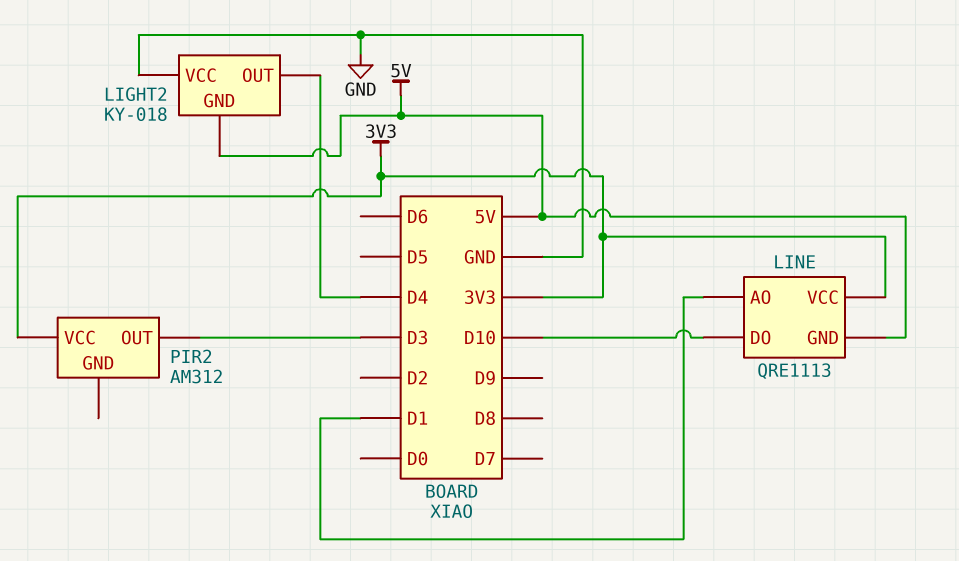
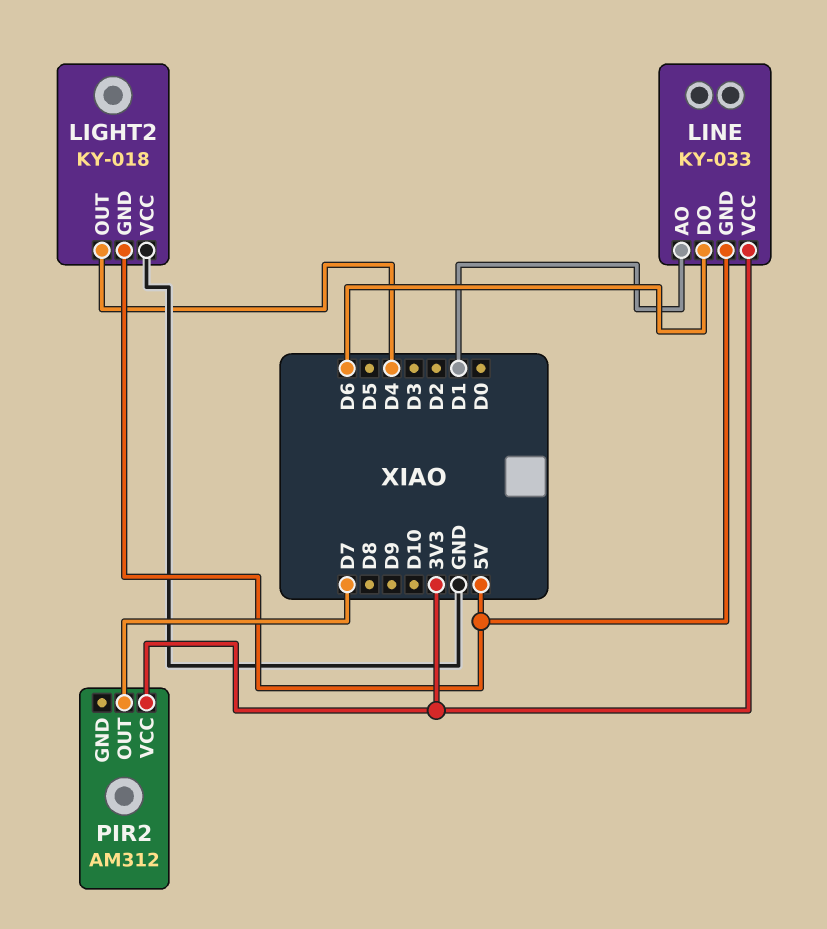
LINE: QRE1113 -> KY-033
LINE pin DO: D10 -> D6
PIR2 pin OUT: D3 -> D7

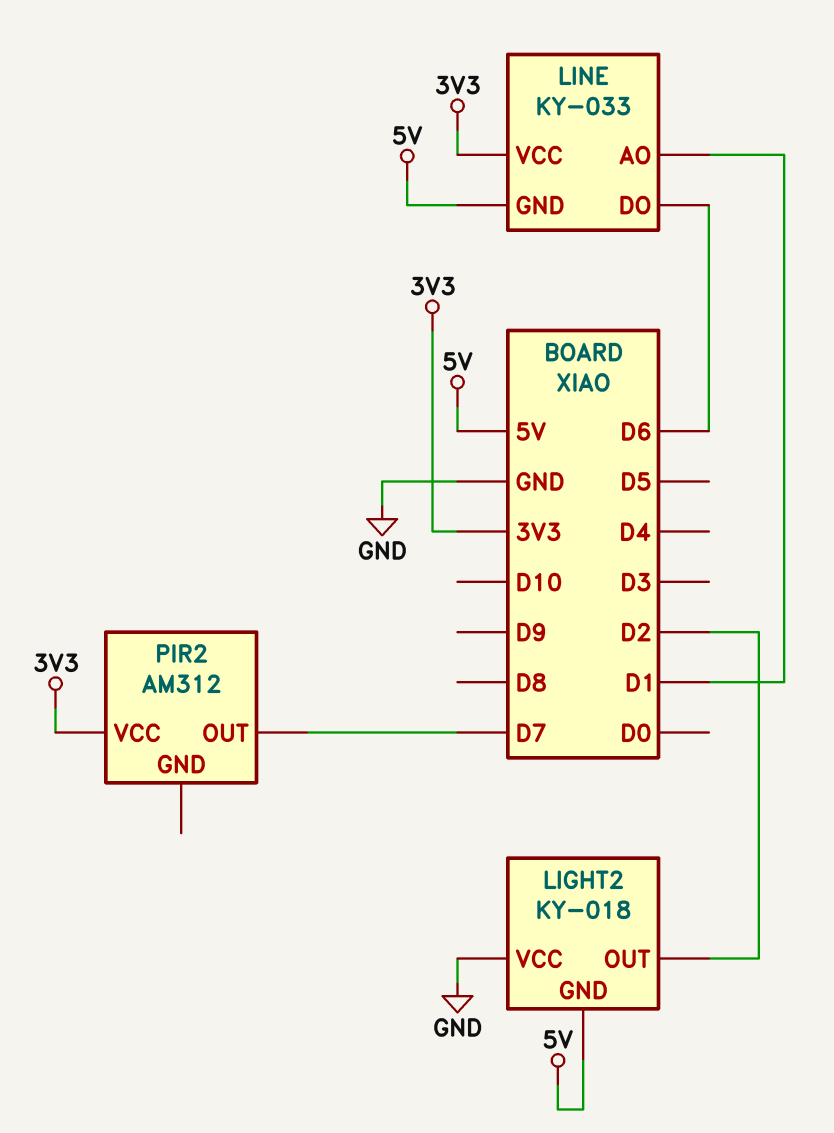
LIGHT2 pin OUT: D4 -> D2

